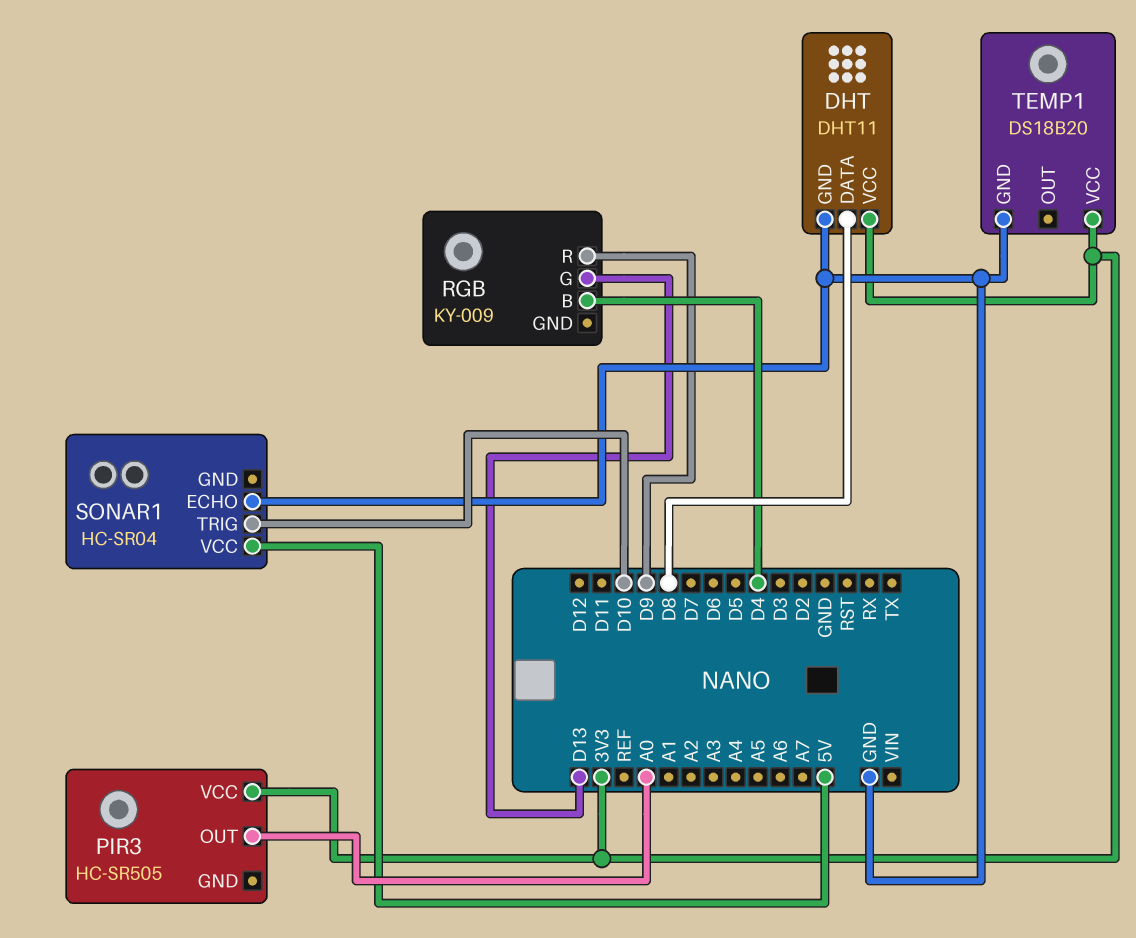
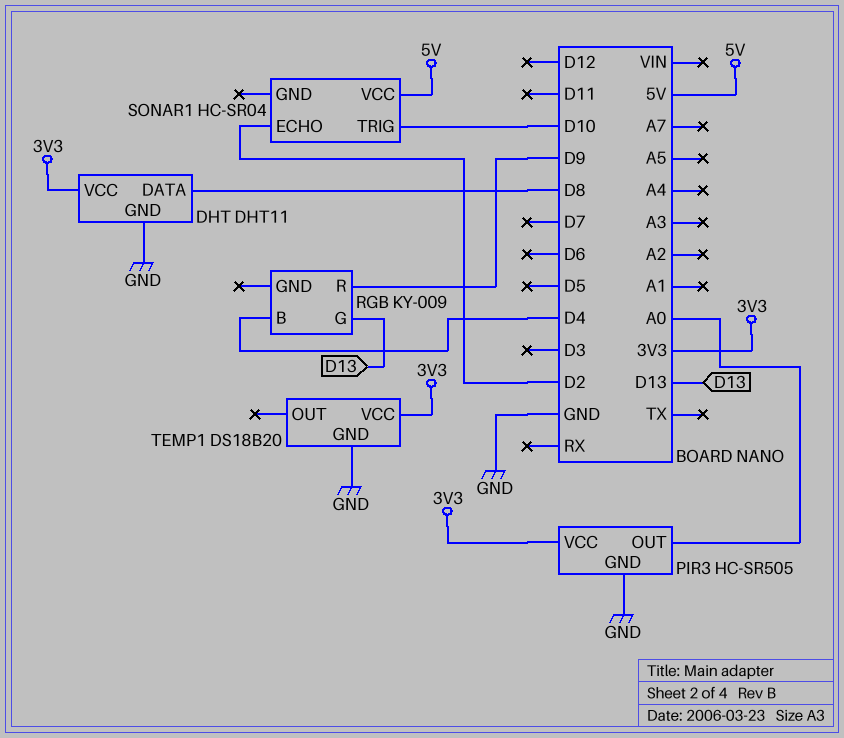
PIR3 pin GND: none -> GND
SONAR1 pin ECHO: GND -> D2

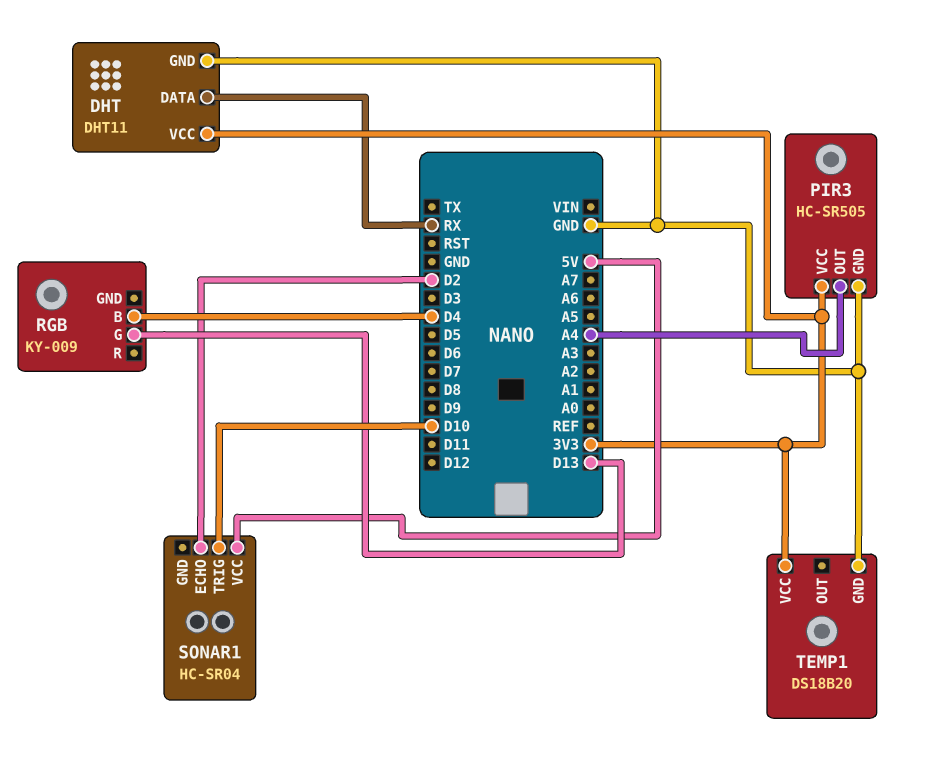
DHT pin DATA: D8 -> RX
PIR3 pin OUT: A0 -> A4
RGB pin R: D9 -> none

